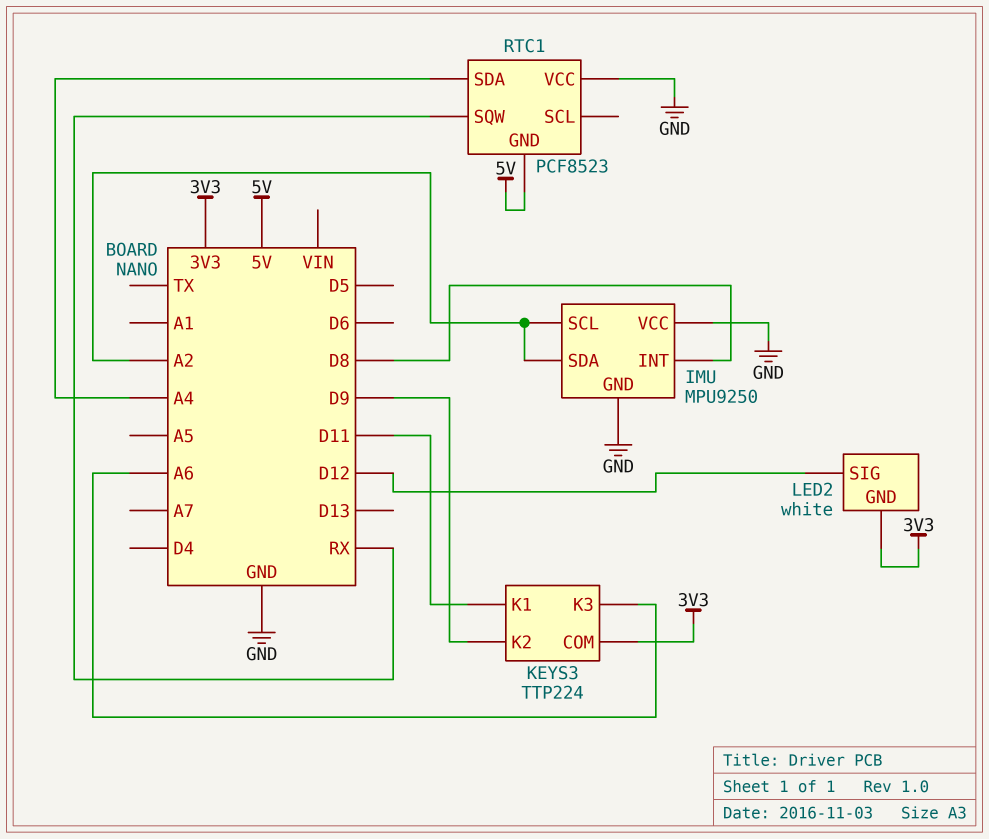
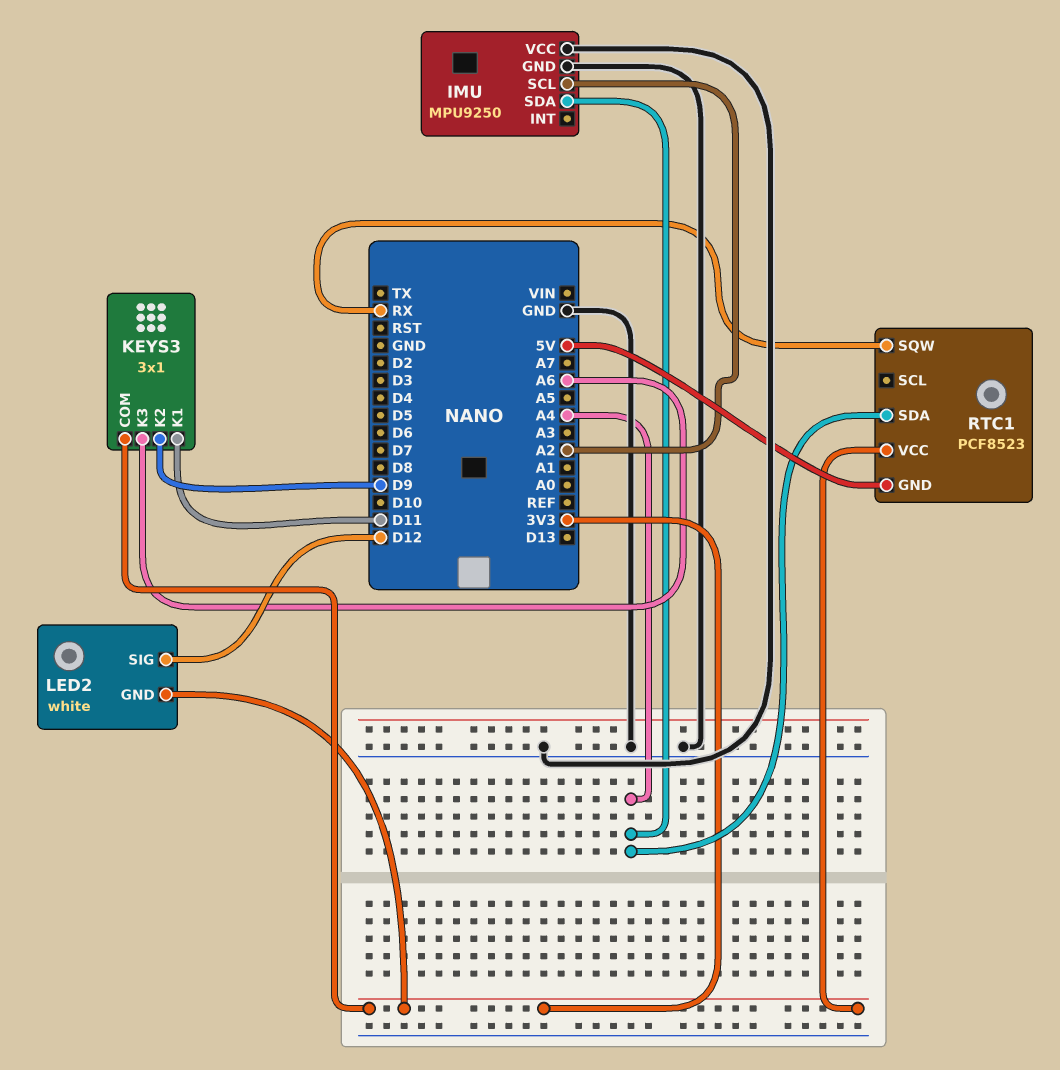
IMU pin INT: D8 -> none
IMU pin SDA: A2 -> A4
KEYS3: TTP224 -> 3x1
RTC1 pin VCC: GND -> 3V3

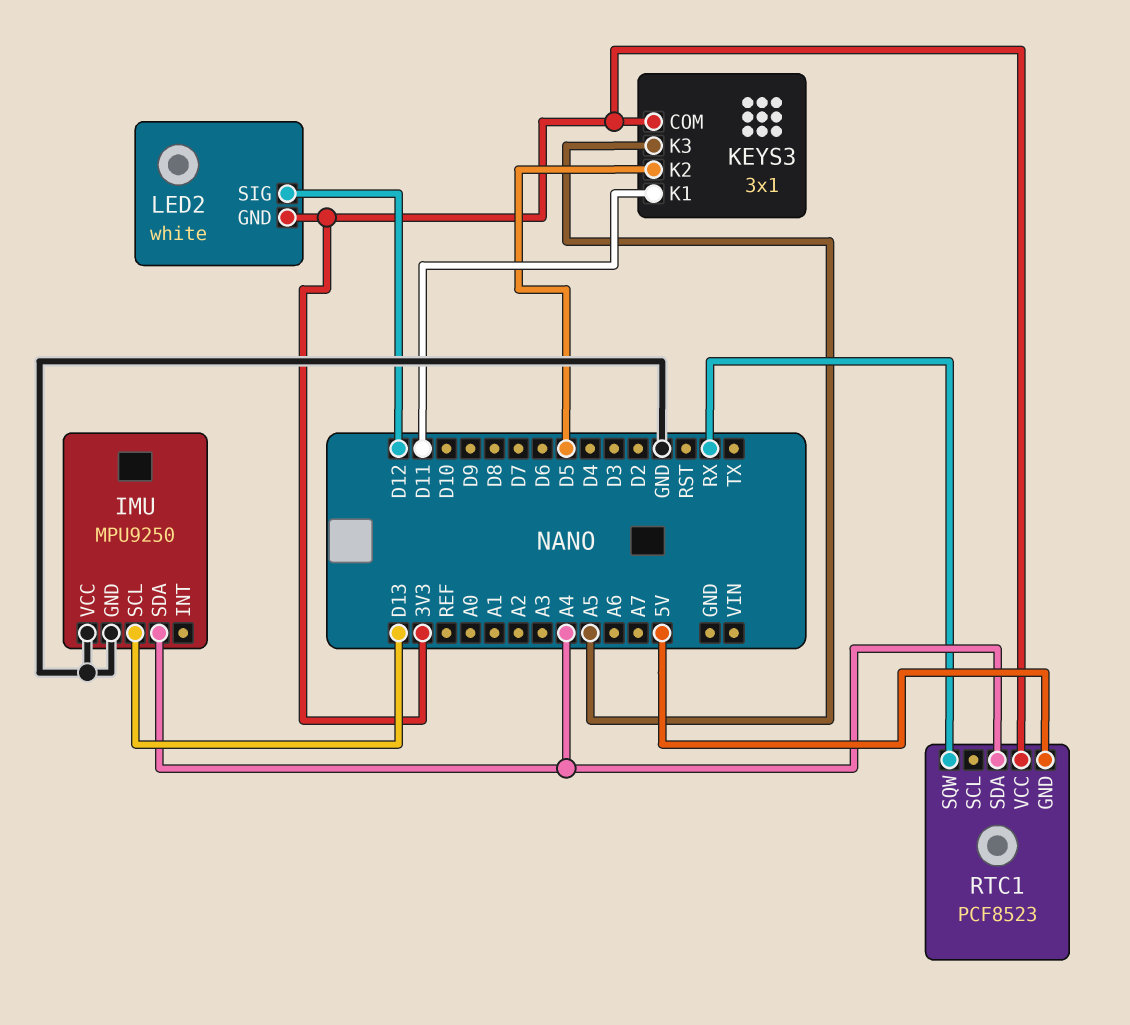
IMU pin SCL: A2 -> D13
KEYS3 pin K2: D9 -> D5
KEYS3 pin K3: A6 -> A5

